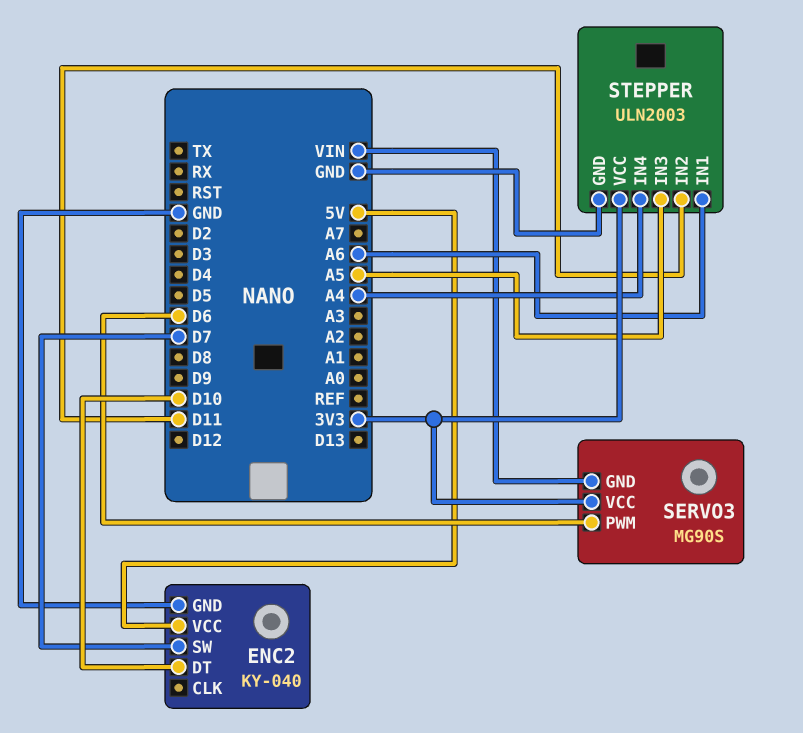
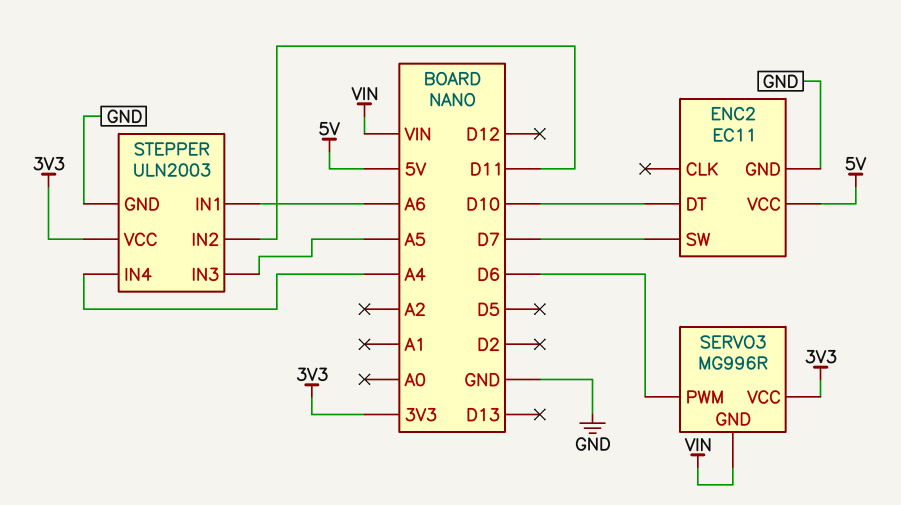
ENC2: KY-040 -> EC11
SERVO3: MG90S -> MG996R

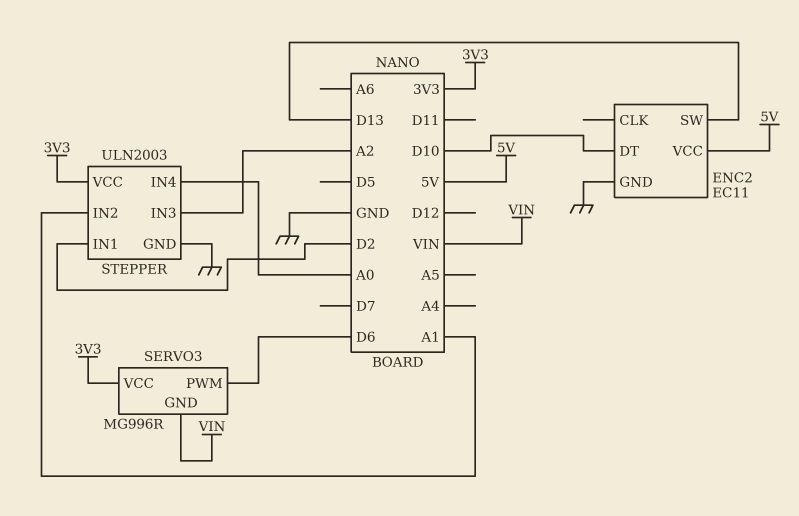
ENC2 pin SW: D7 -> D13
STEPPER pin IN1: A6 -> D2
STEPPER pin IN2: D11 -> A1
STEPPER pin IN3: A5 -> A2
STEPPER pin IN4: A4 -> A0

